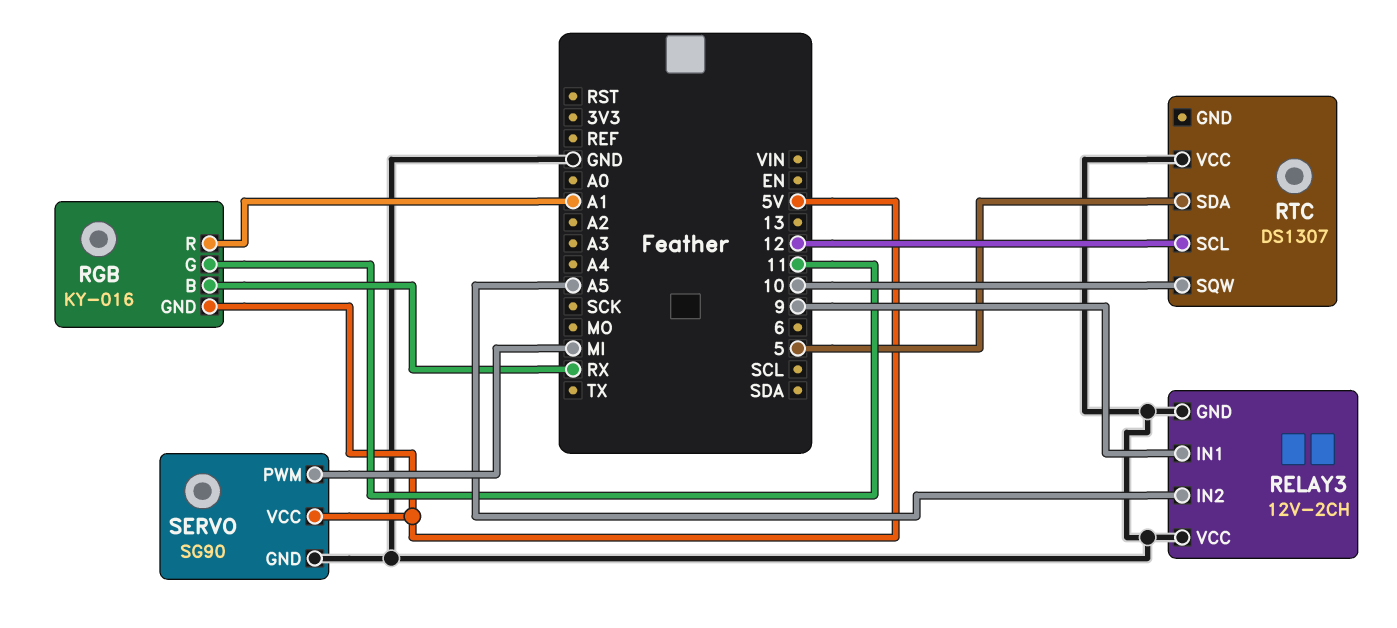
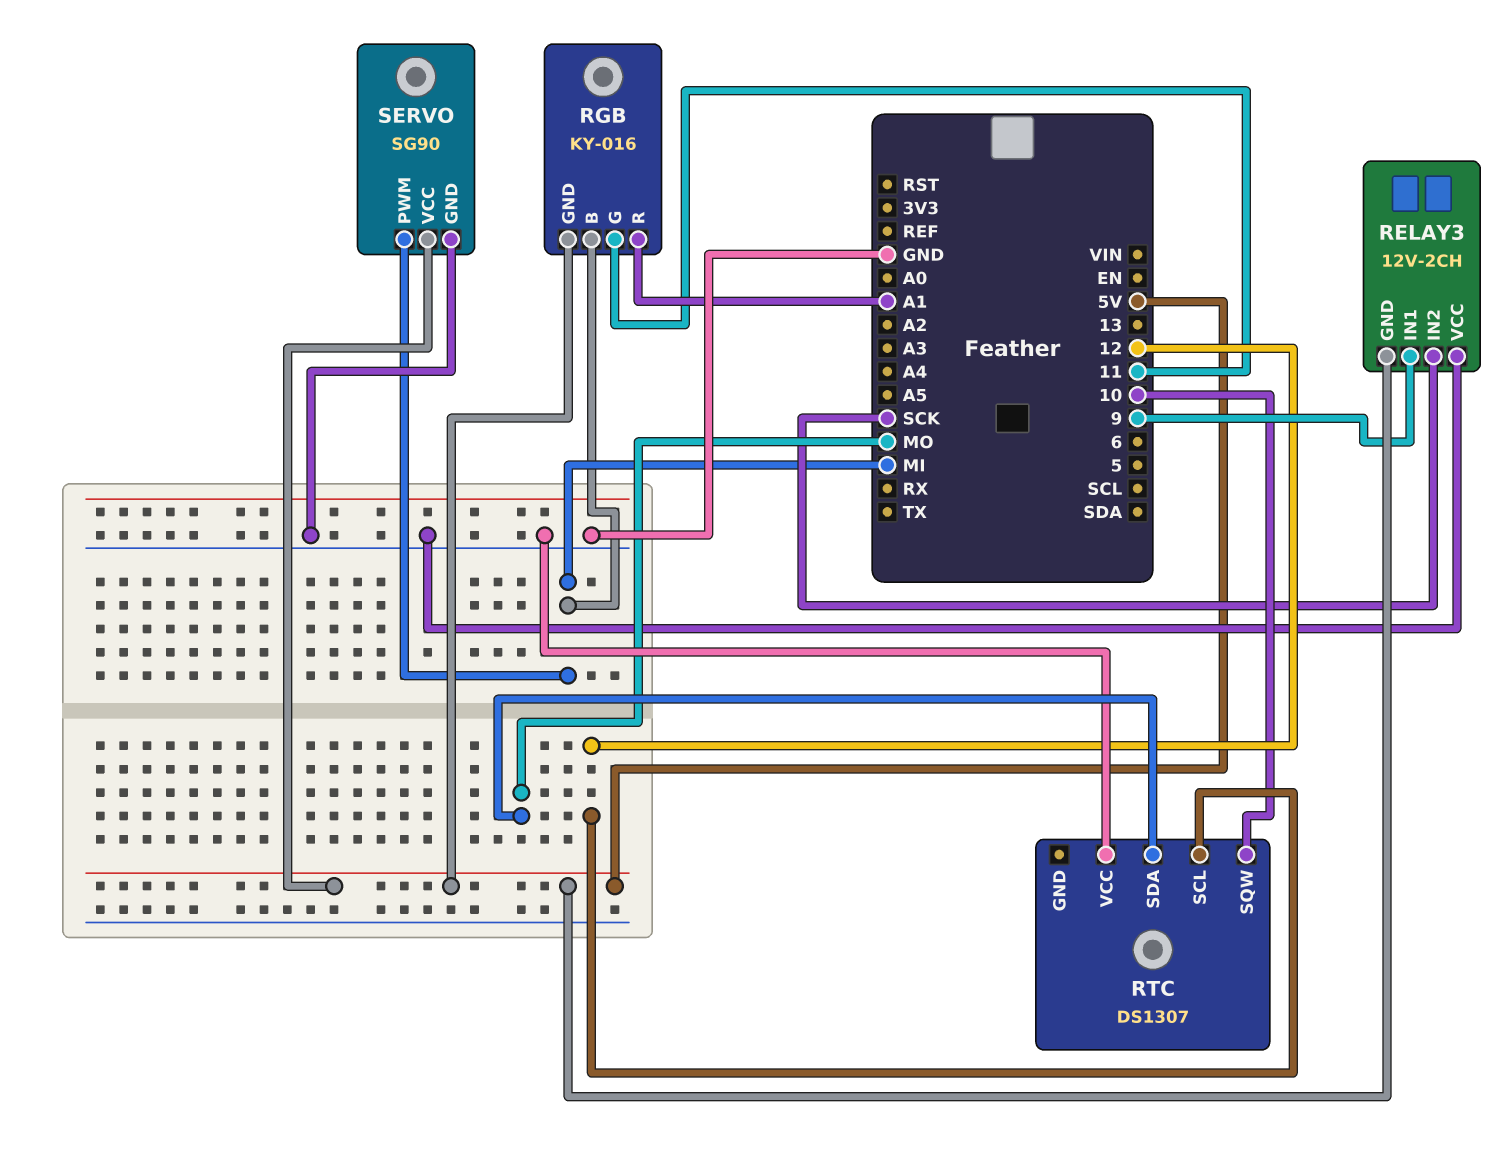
RELAY3 pin GND: GND -> 5V
RELAY3 pin IN2: A5 -> SCK
RGB pin B: RX -> MI
RTC pin SDA: 5 -> MO

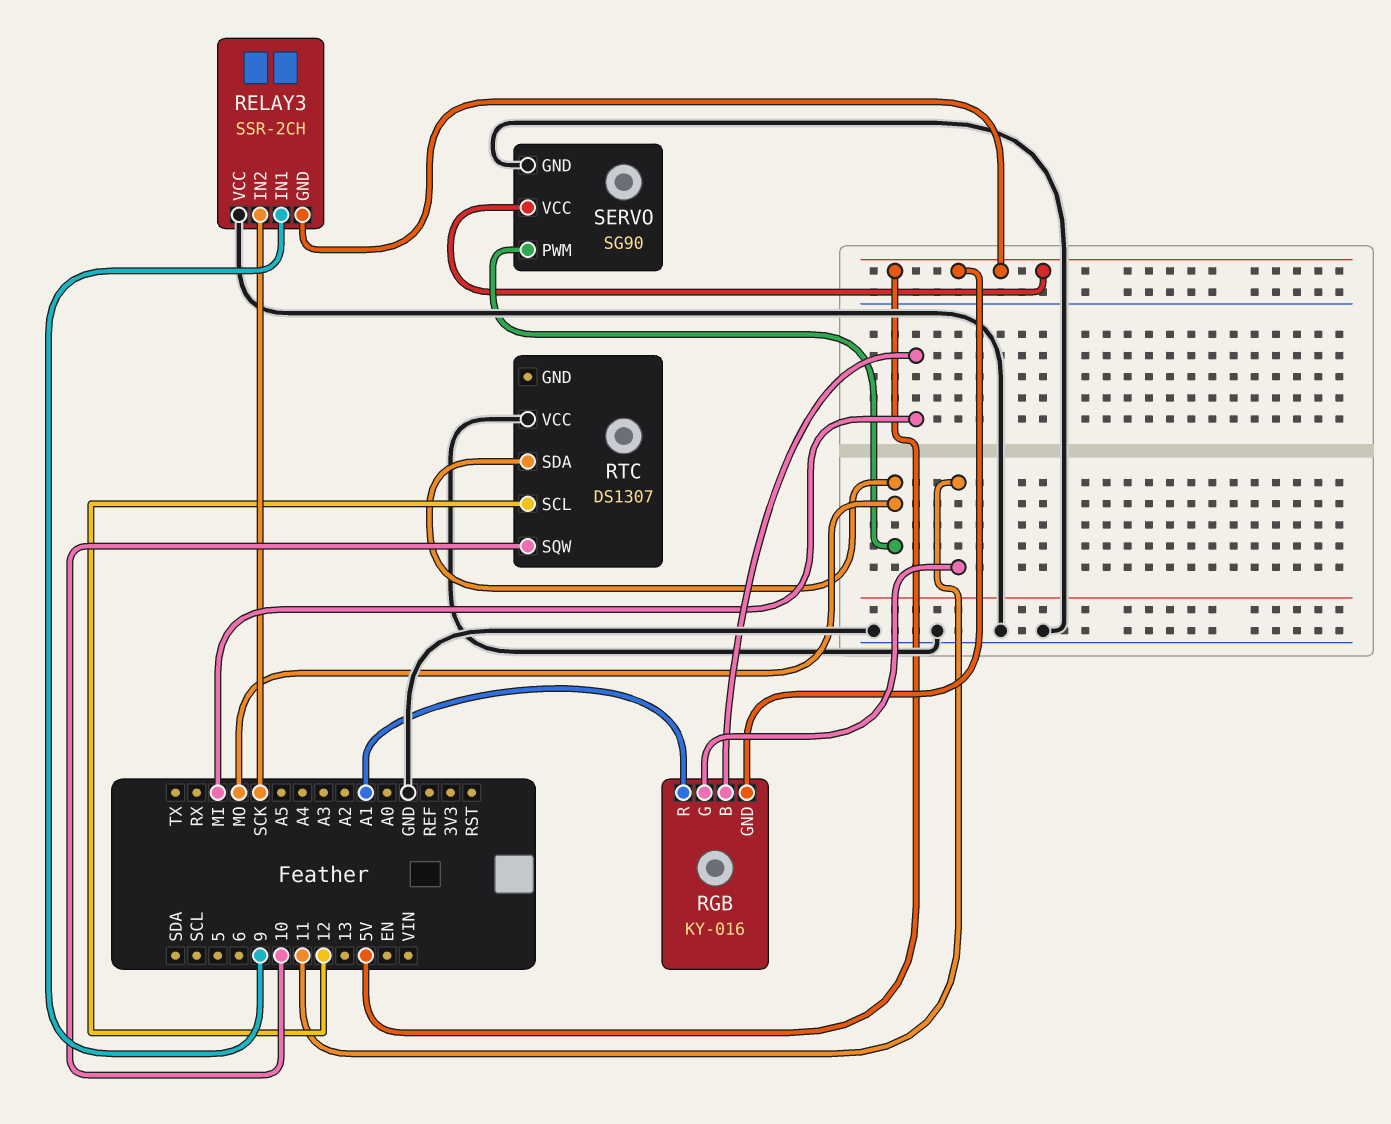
RELAY3: 12V-2CH -> SSR-2CH
SERVO pin PWM: MI -> MO

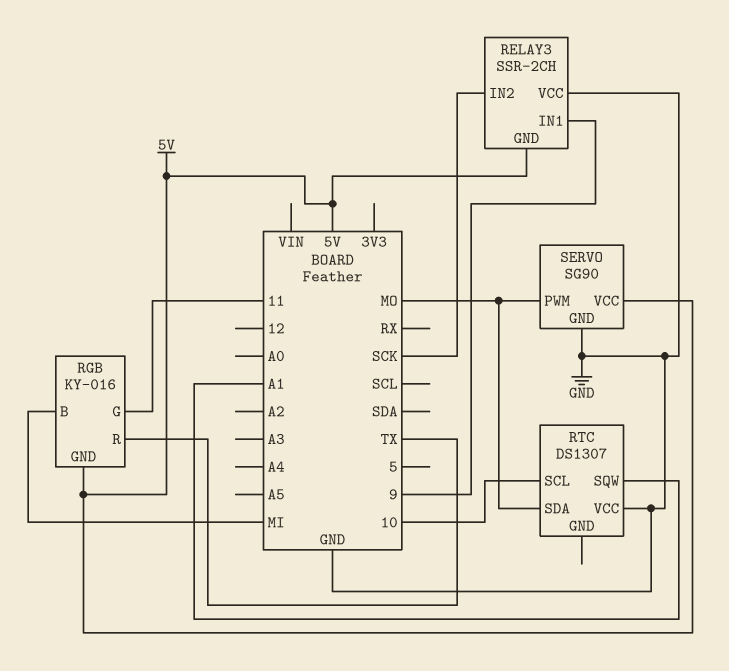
RGB pin R: A1 -> TX
RTC pin SCL: 12 -> 10
RTC pin SQW: 10 -> A1

